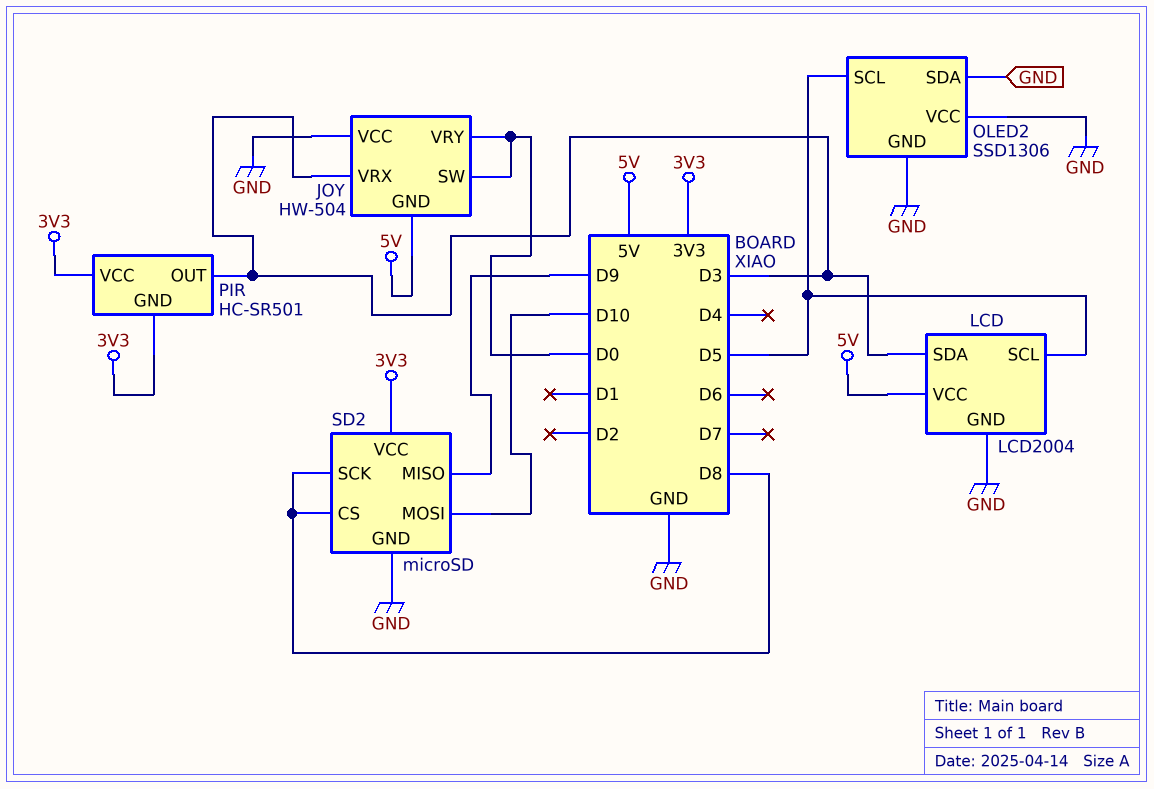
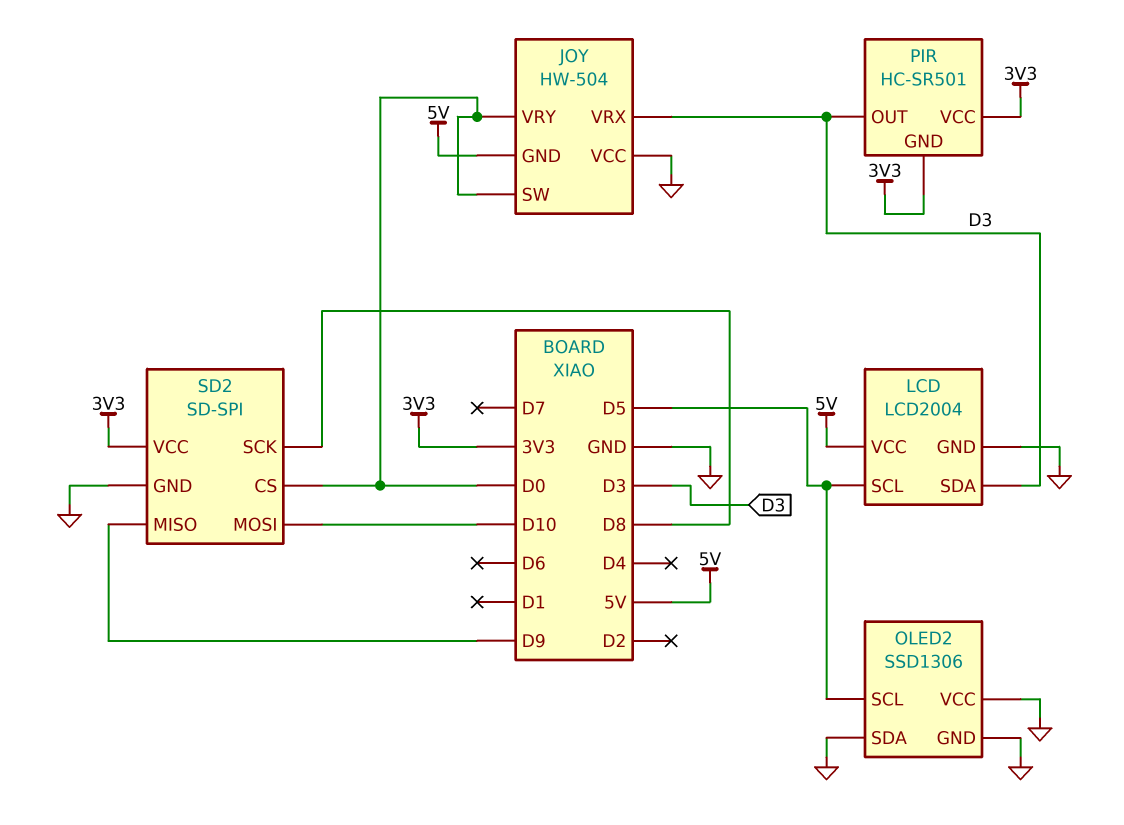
SD2: microSD -> SD-SPI
SD2 pin CS: D8 -> D0

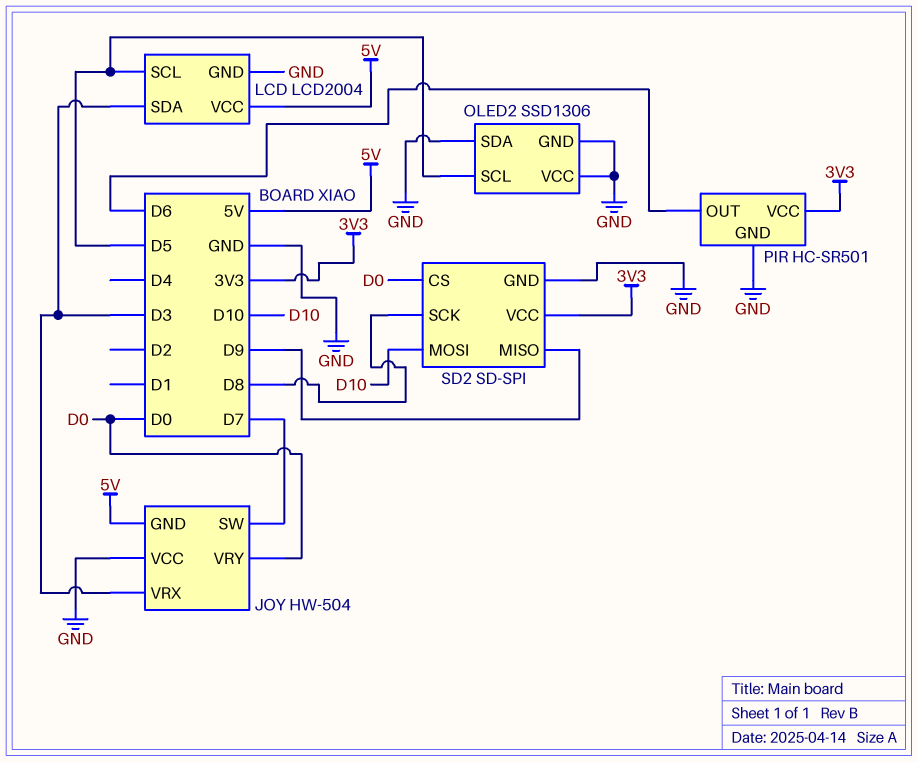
JOY pin SW: D0 -> D7
PIR pin GND: 3V3 -> GND
PIR pin OUT: D3 -> D6

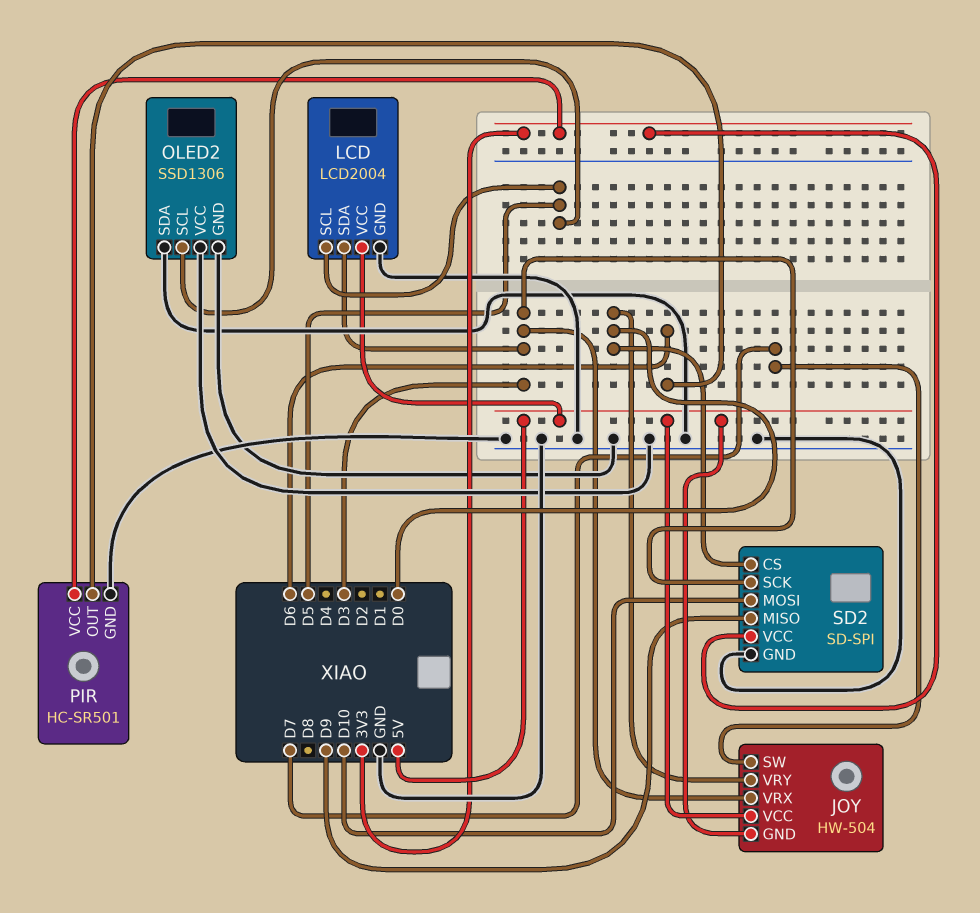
JOY pin VCC: GND -> 5V
SD2 pin SCK: D8 -> D3

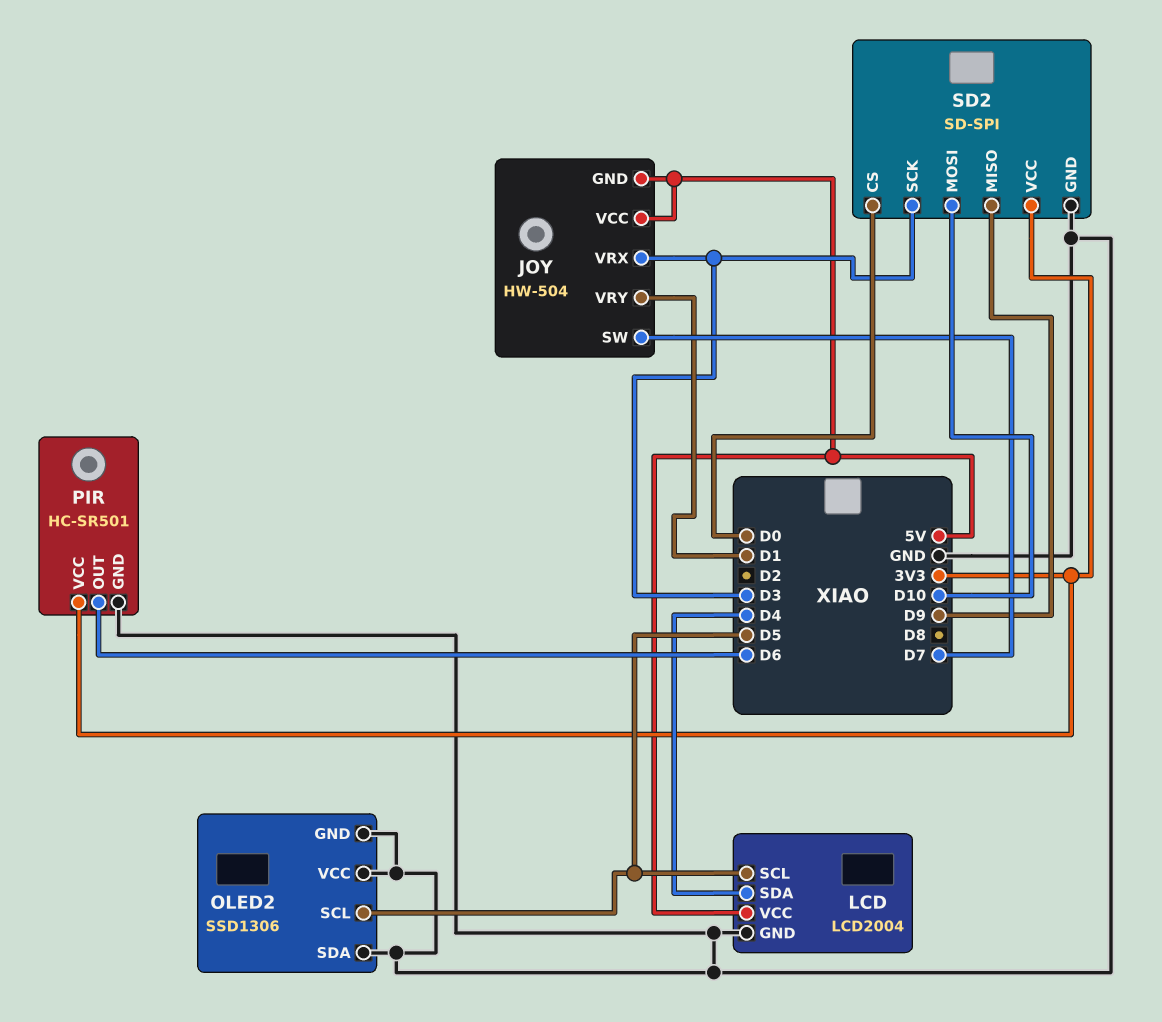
JOY pin VRY: D0 -> D1
LCD pin SDA: D3 -> D4

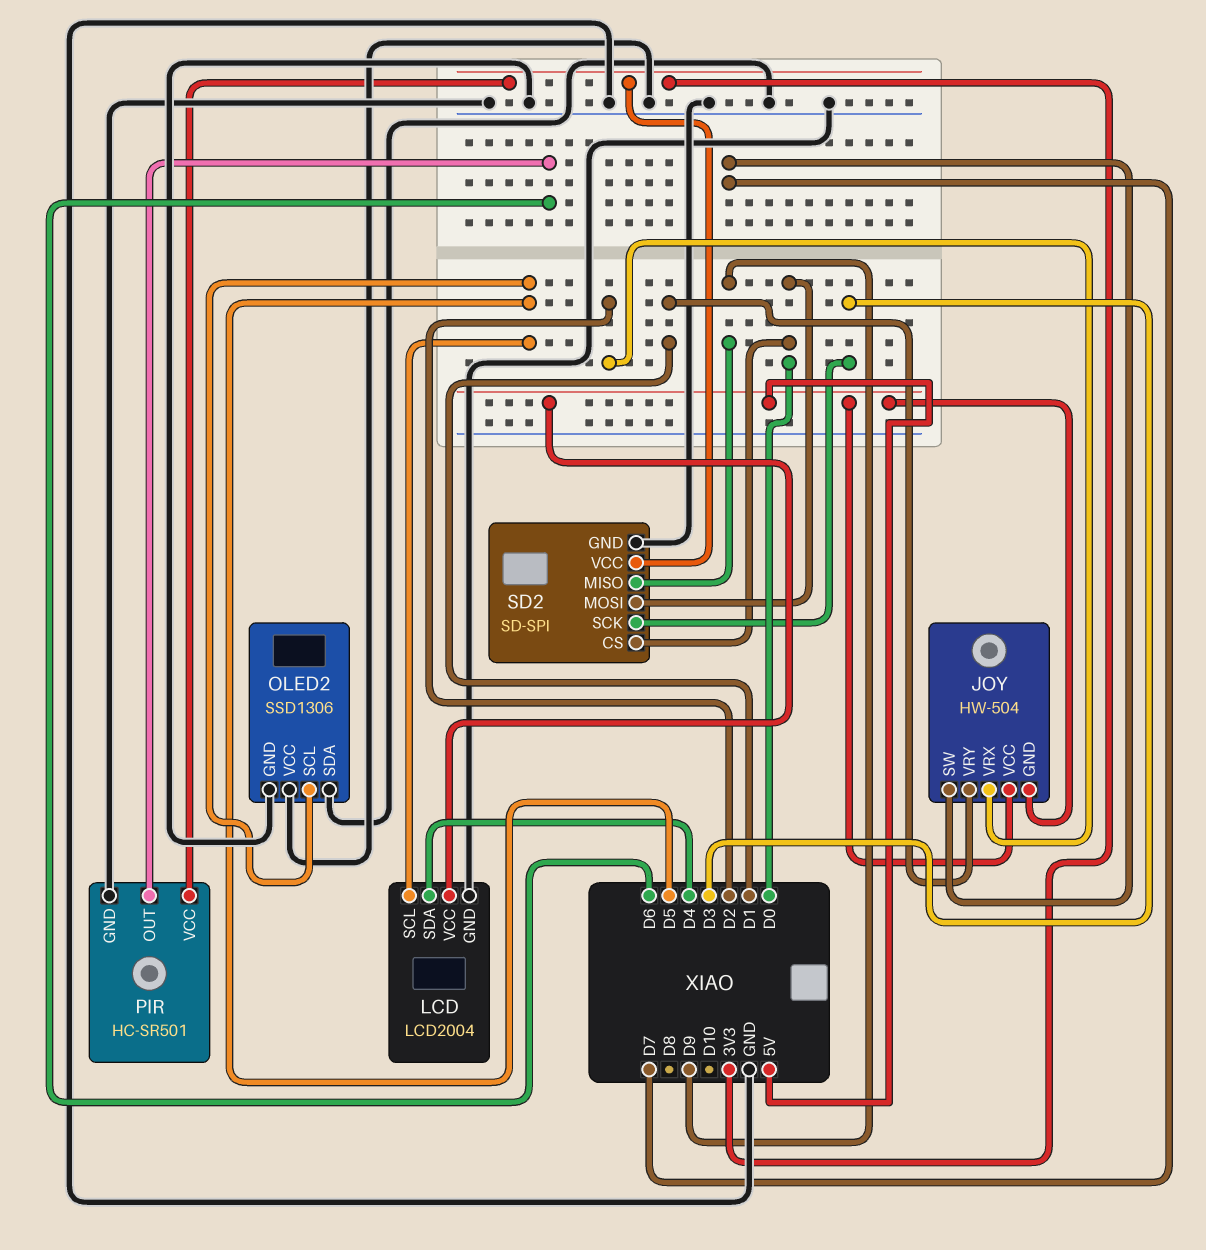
JOY pin VRX: D3 -> D2
SD2 pin MOSI: D10 -> D0

